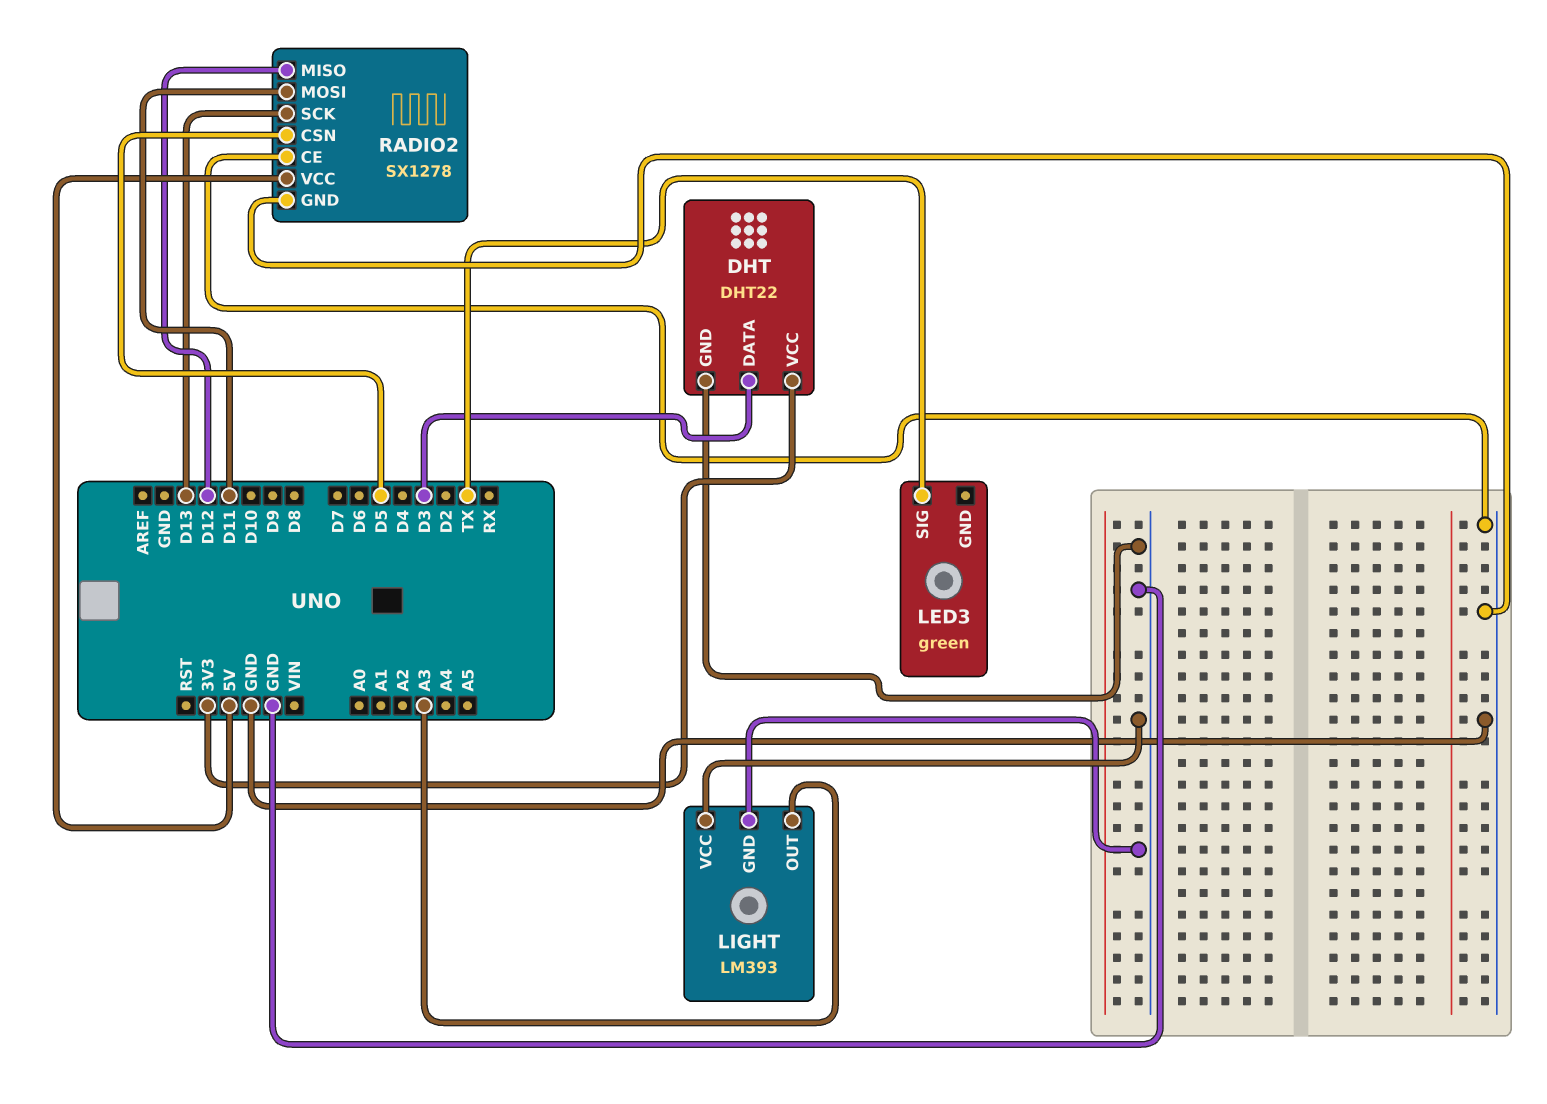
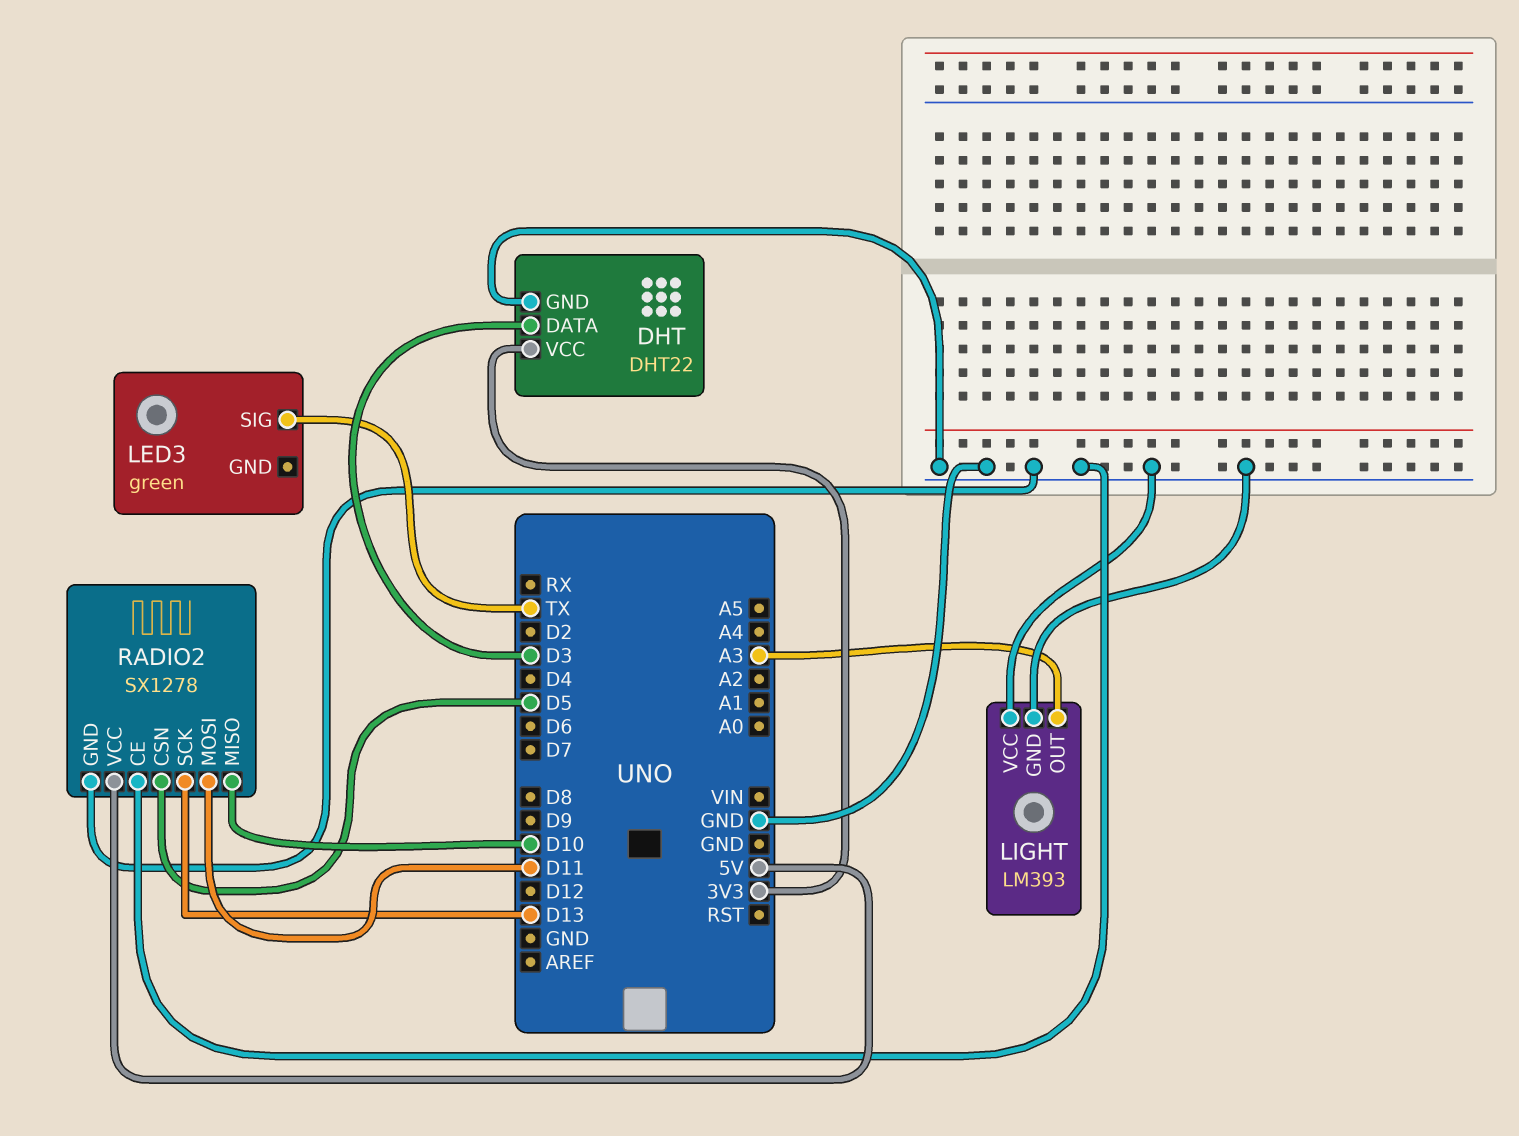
RADIO2 pin MISO: D12 -> D10

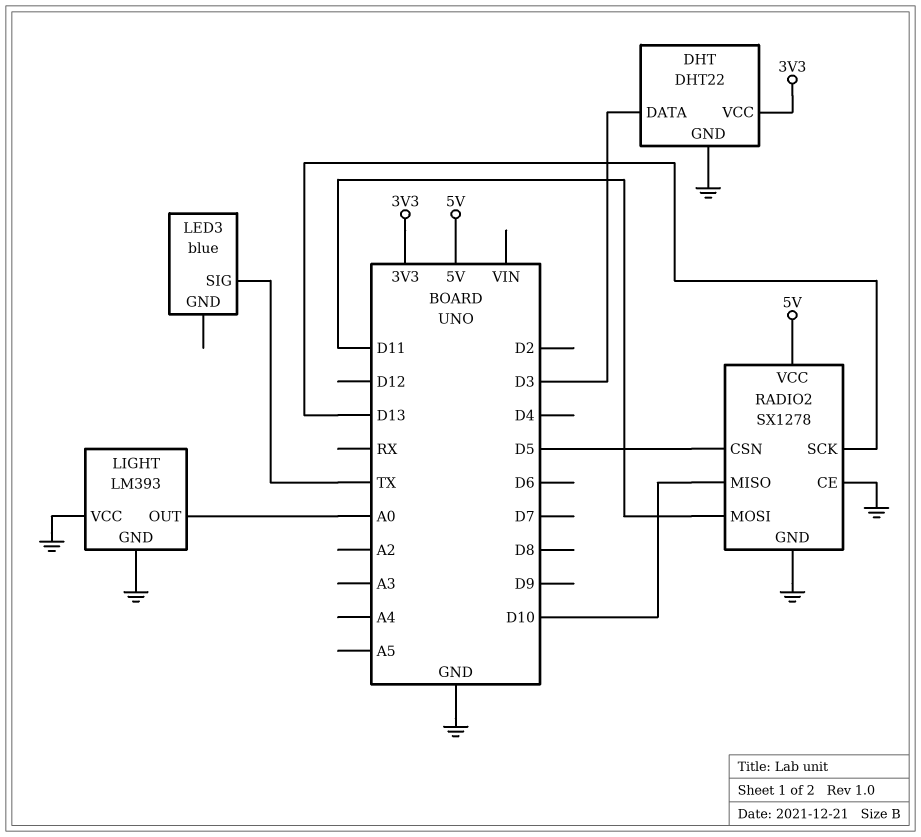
LED3: green -> blue
LIGHT pin OUT: A3 -> A0

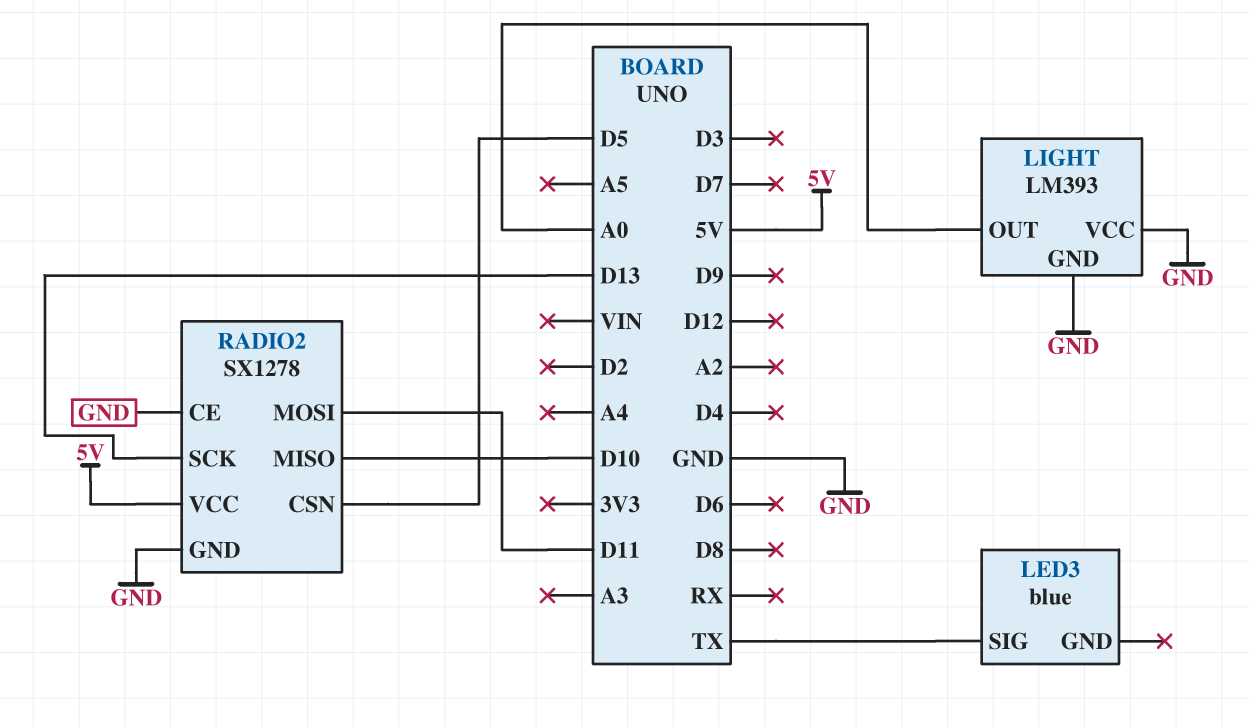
DHT: DHT22 -> none
DHT pin DATA: D3 -> none
DHT pin GND: GND -> none
DHT pin VCC: 3V3 -> none

